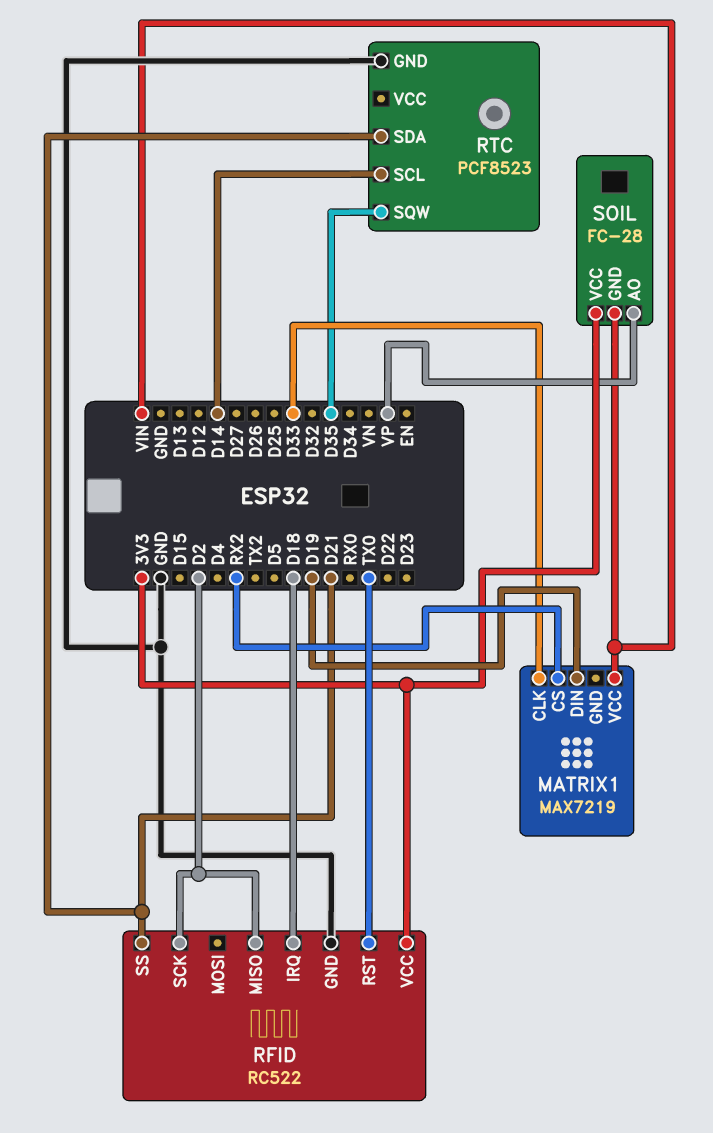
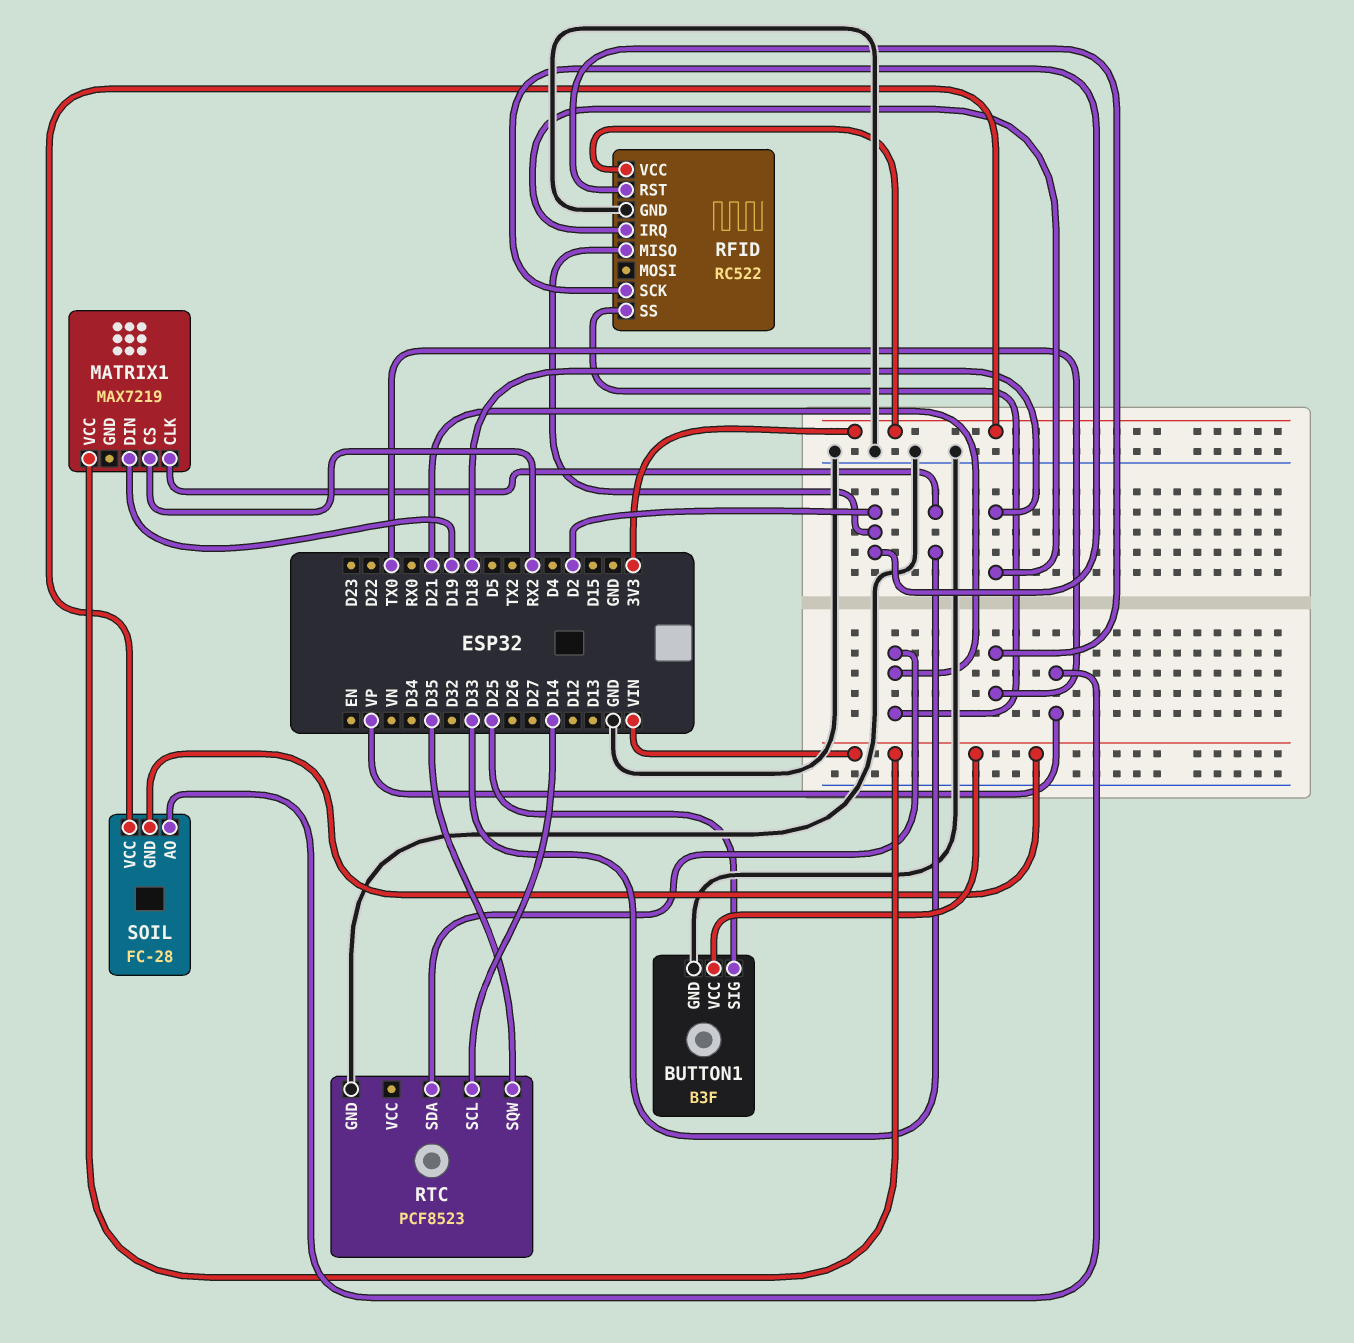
BUTTON1: none -> B3F
BUTTON1 pin GND: none -> GND
BUTTON1 pin SIG: none -> D25
BUTTON1 pin VCC: none -> VIN

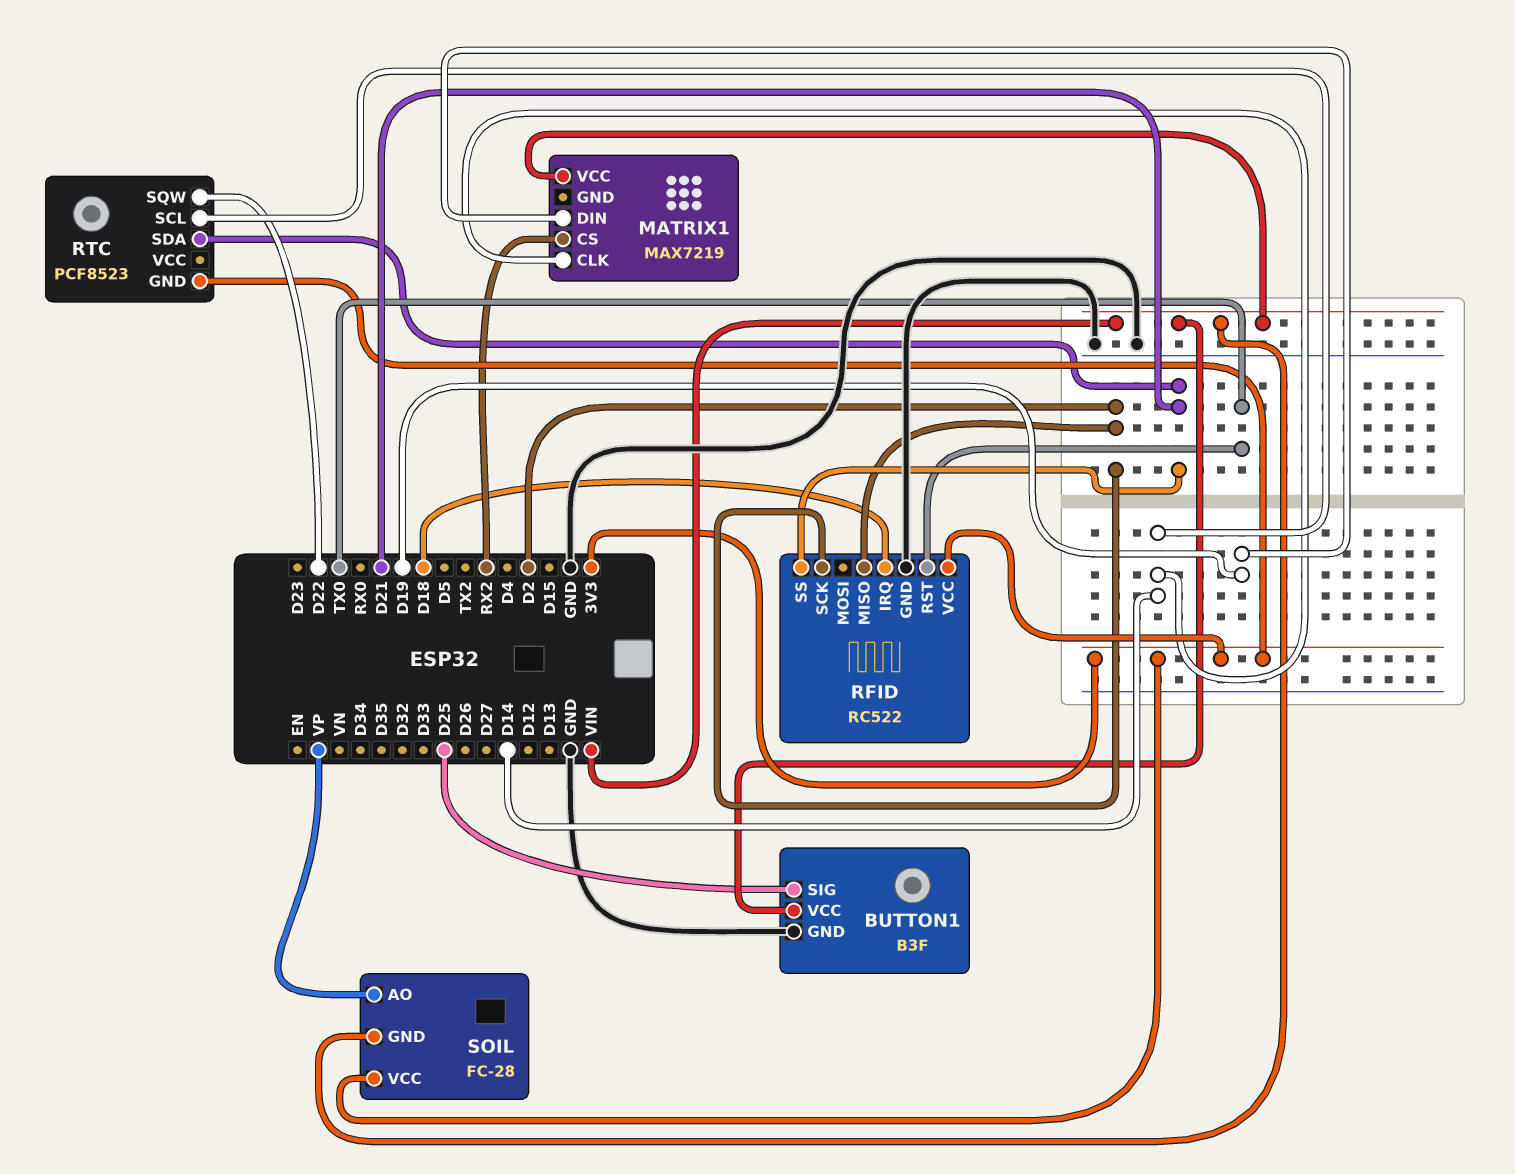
MATRIX1 pin CLK: D33 -> D14
RTC pin GND: GND -> 3V3
RTC pin SQW: D35 -> D22

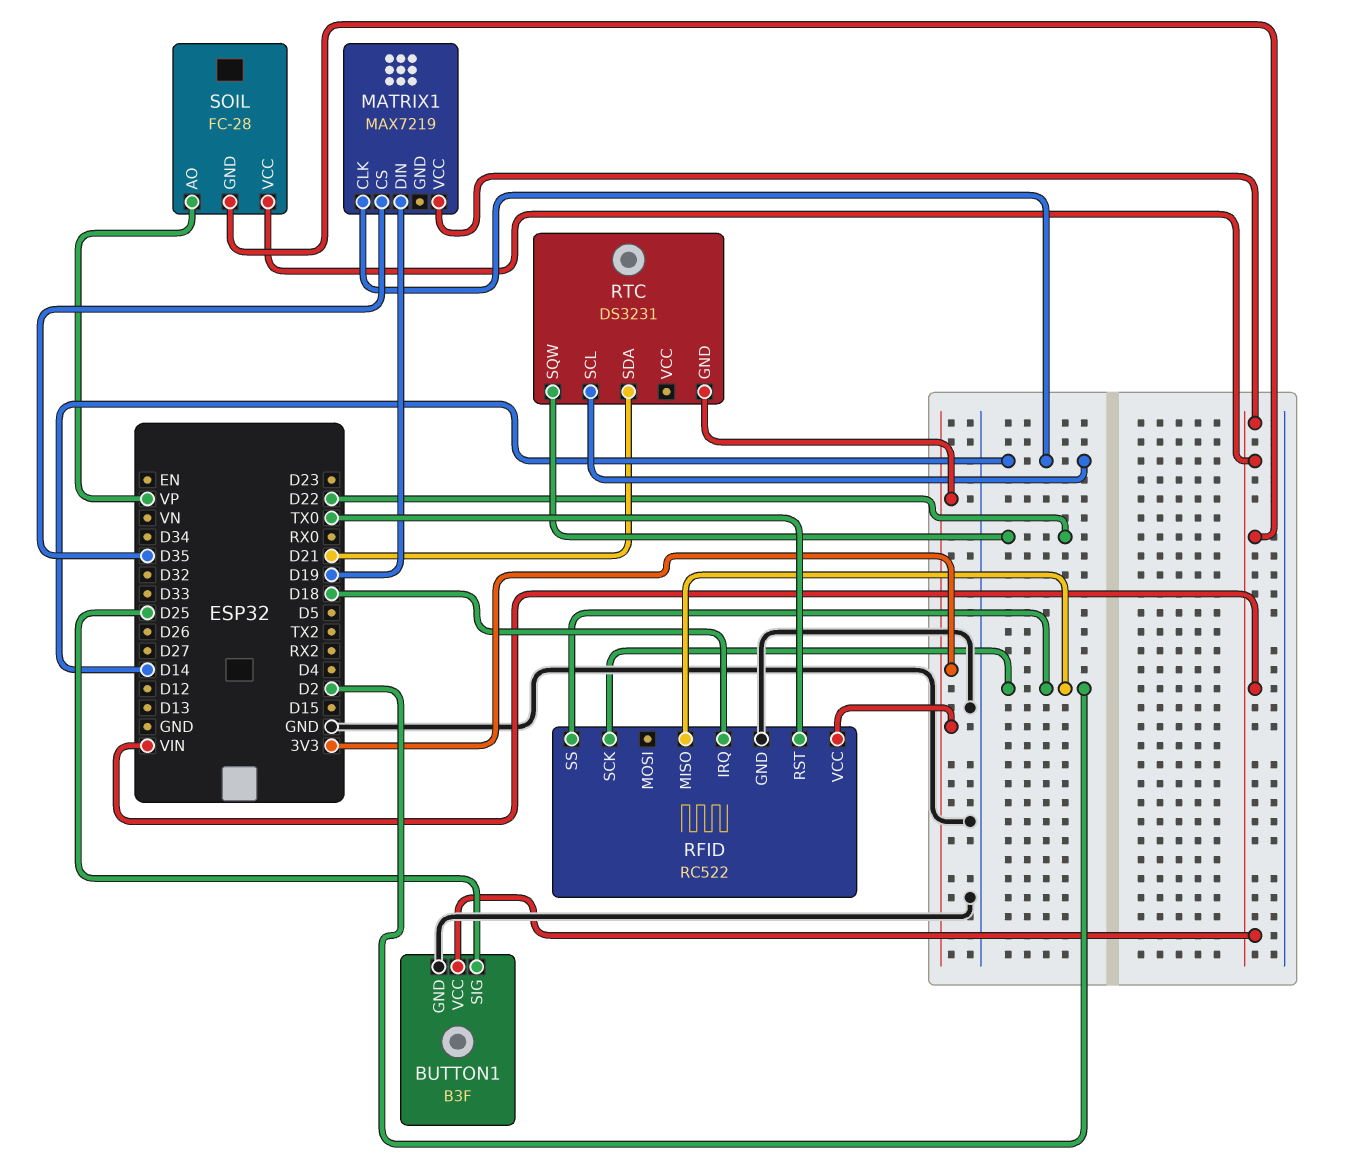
MATRIX1 pin CS: RX2 -> D35
RFID pin SS: D21 -> D2
RTC: PCF8523 -> DS3231
SOIL pin VCC: 3V3 -> VIN

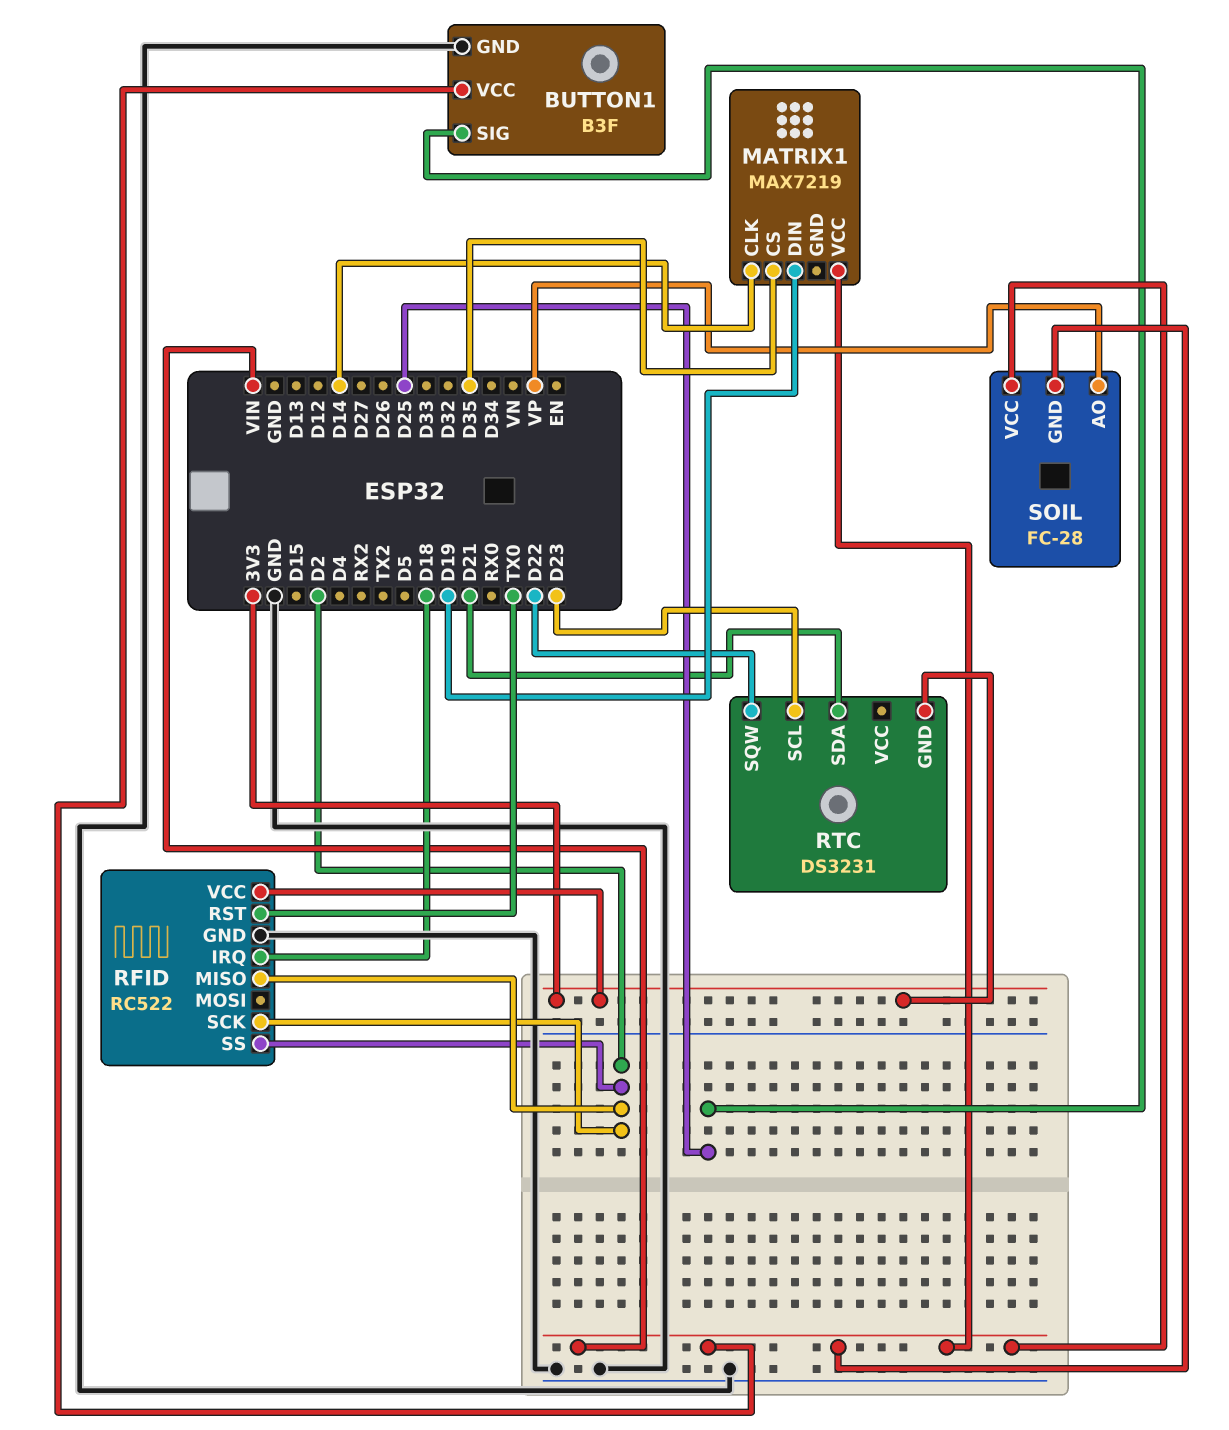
RTC pin SCL: D14 -> D23

